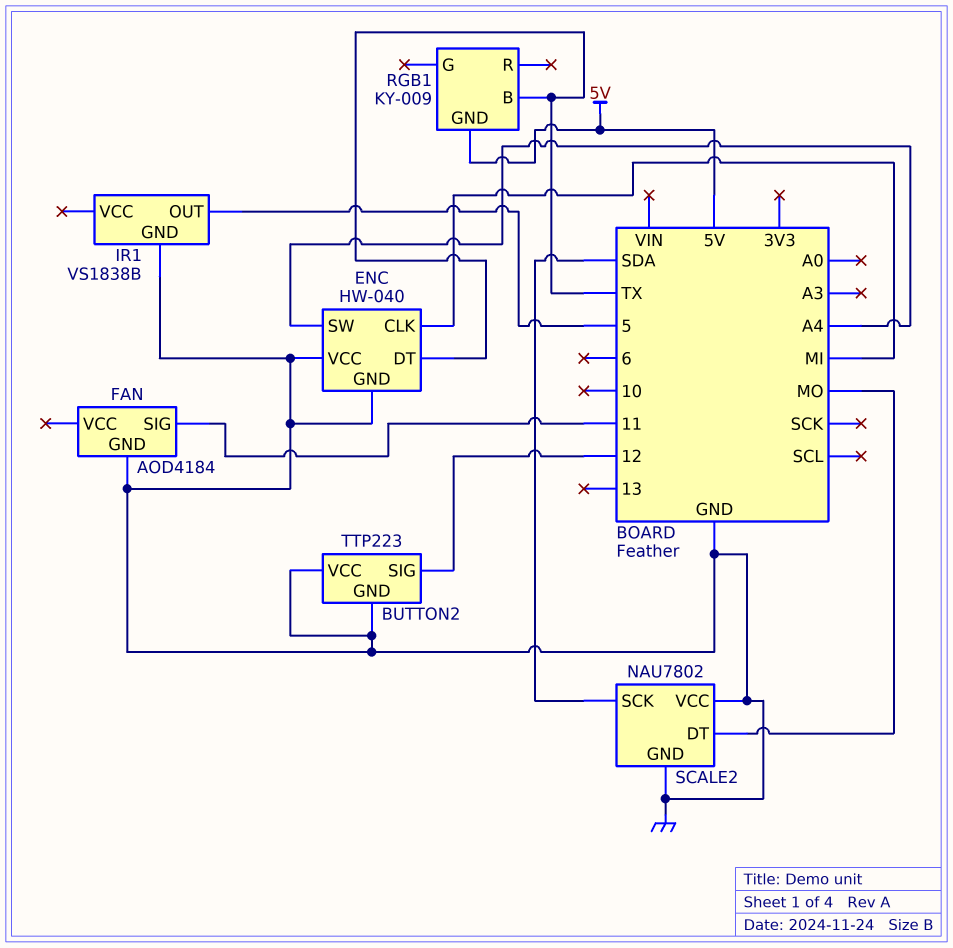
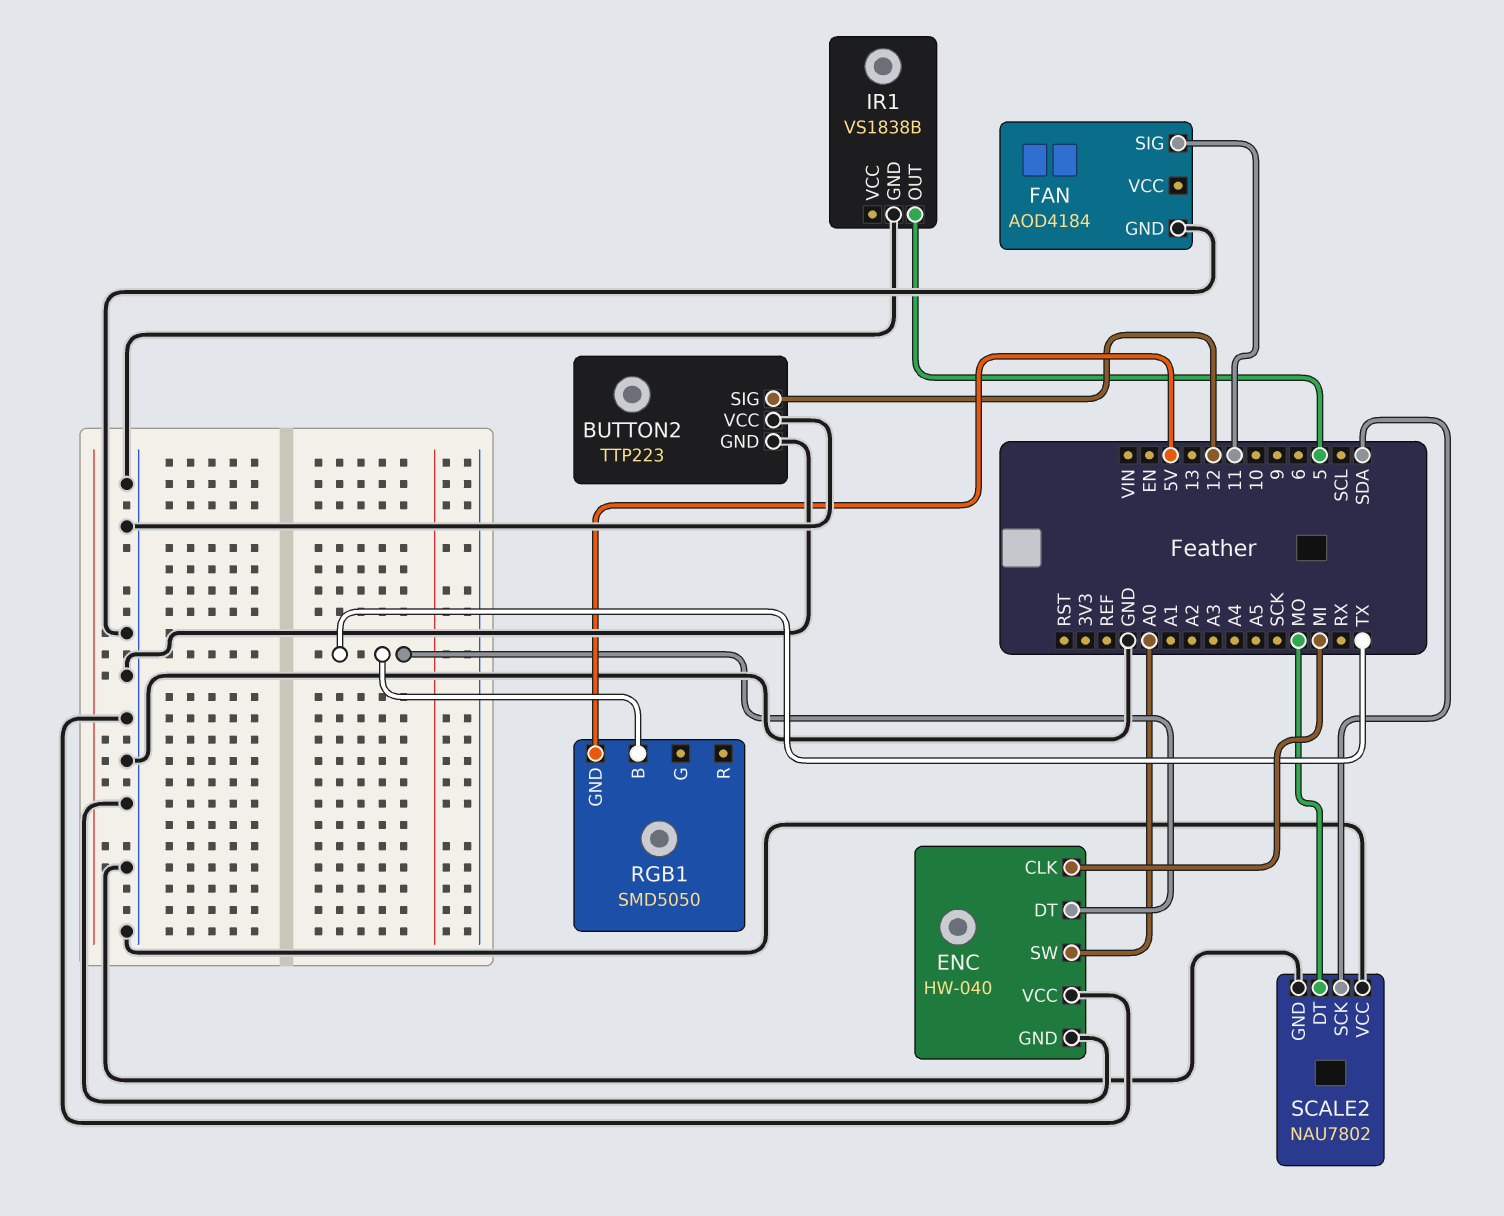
ENC pin SW: A4 -> A0
RGB1: KY-009 -> SMD5050

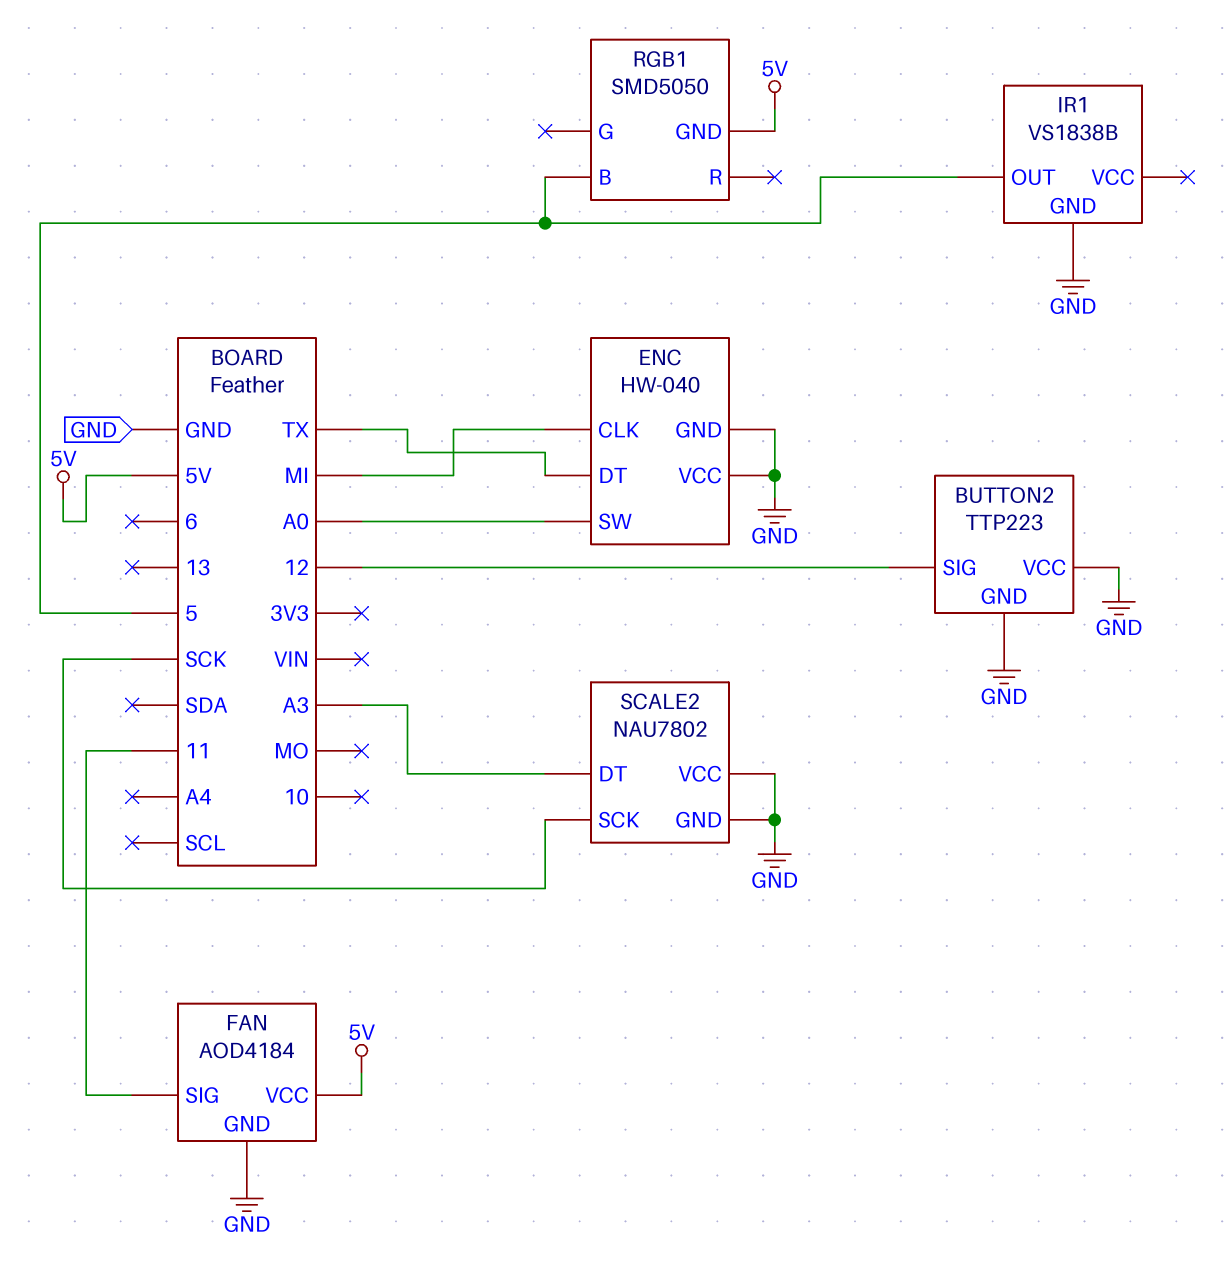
FAN pin VCC: none -> 5V
RGB1 pin B: TX -> 5
SCALE2 pin DT: MO -> A3
SCALE2 pin SCK: SDA -> SCK

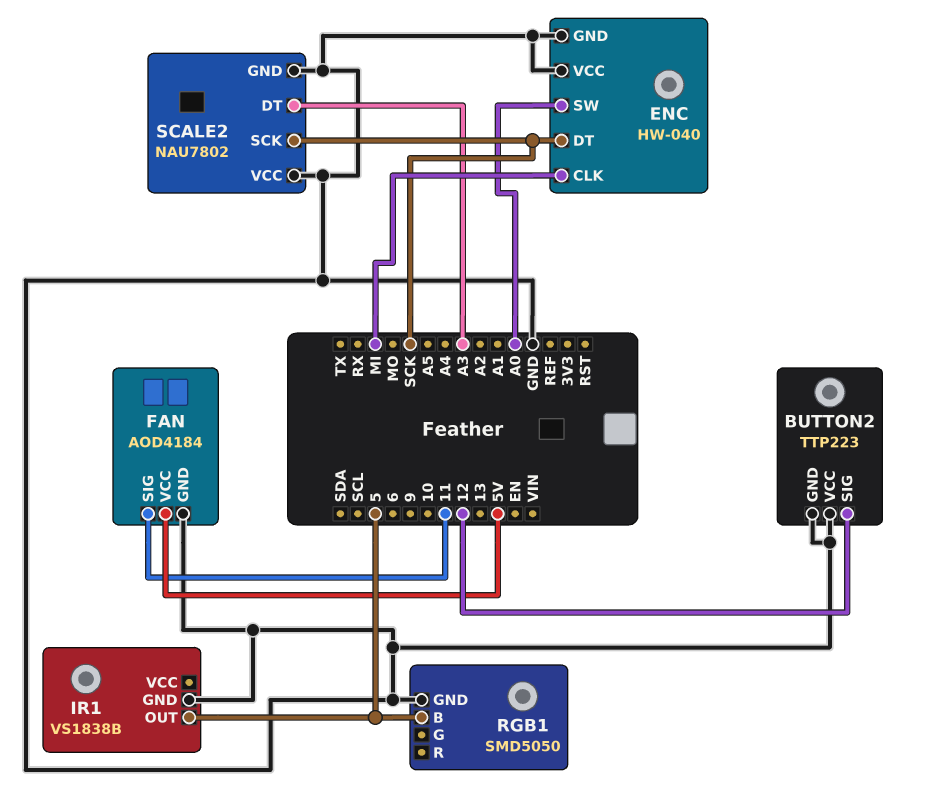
ENC pin DT: TX -> SCK
RGB1 pin GND: 5V -> GND

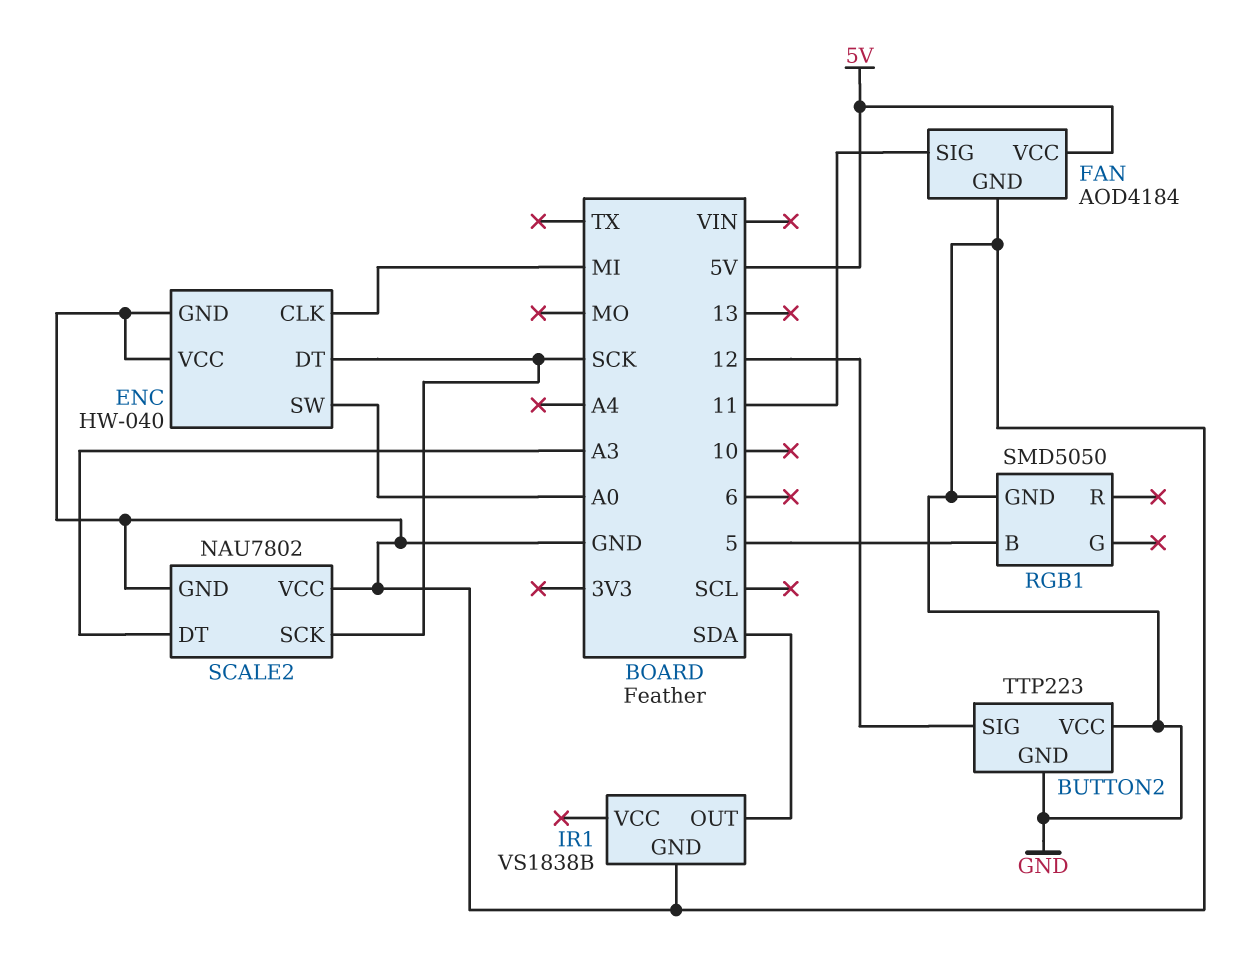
IR1 pin OUT: 5 -> SDA

